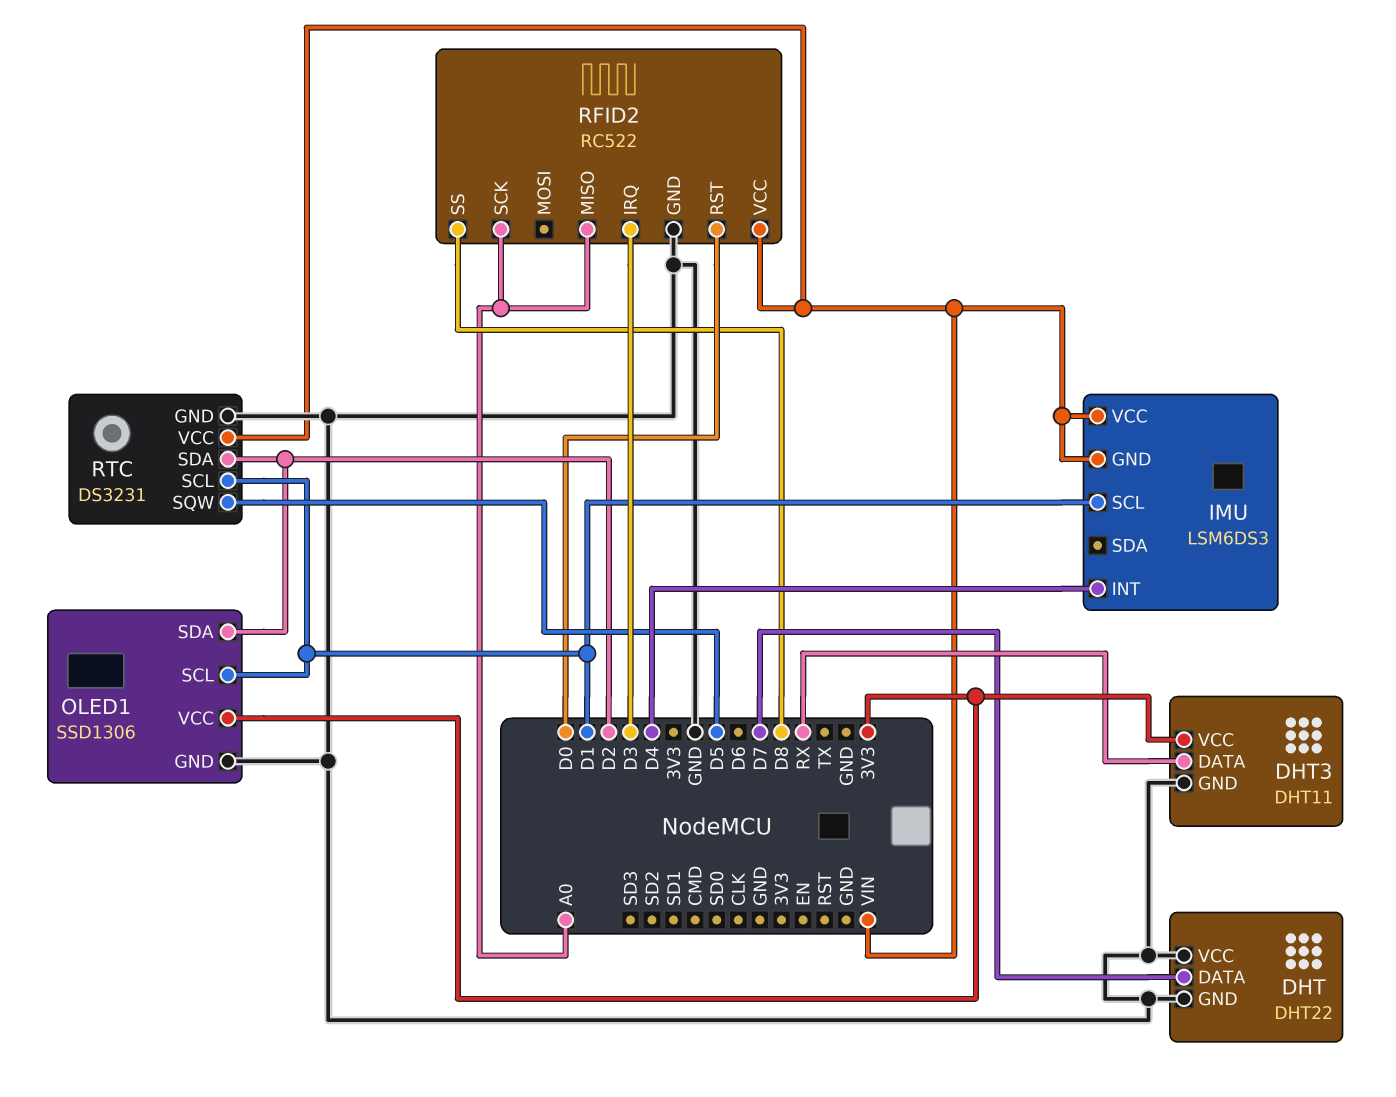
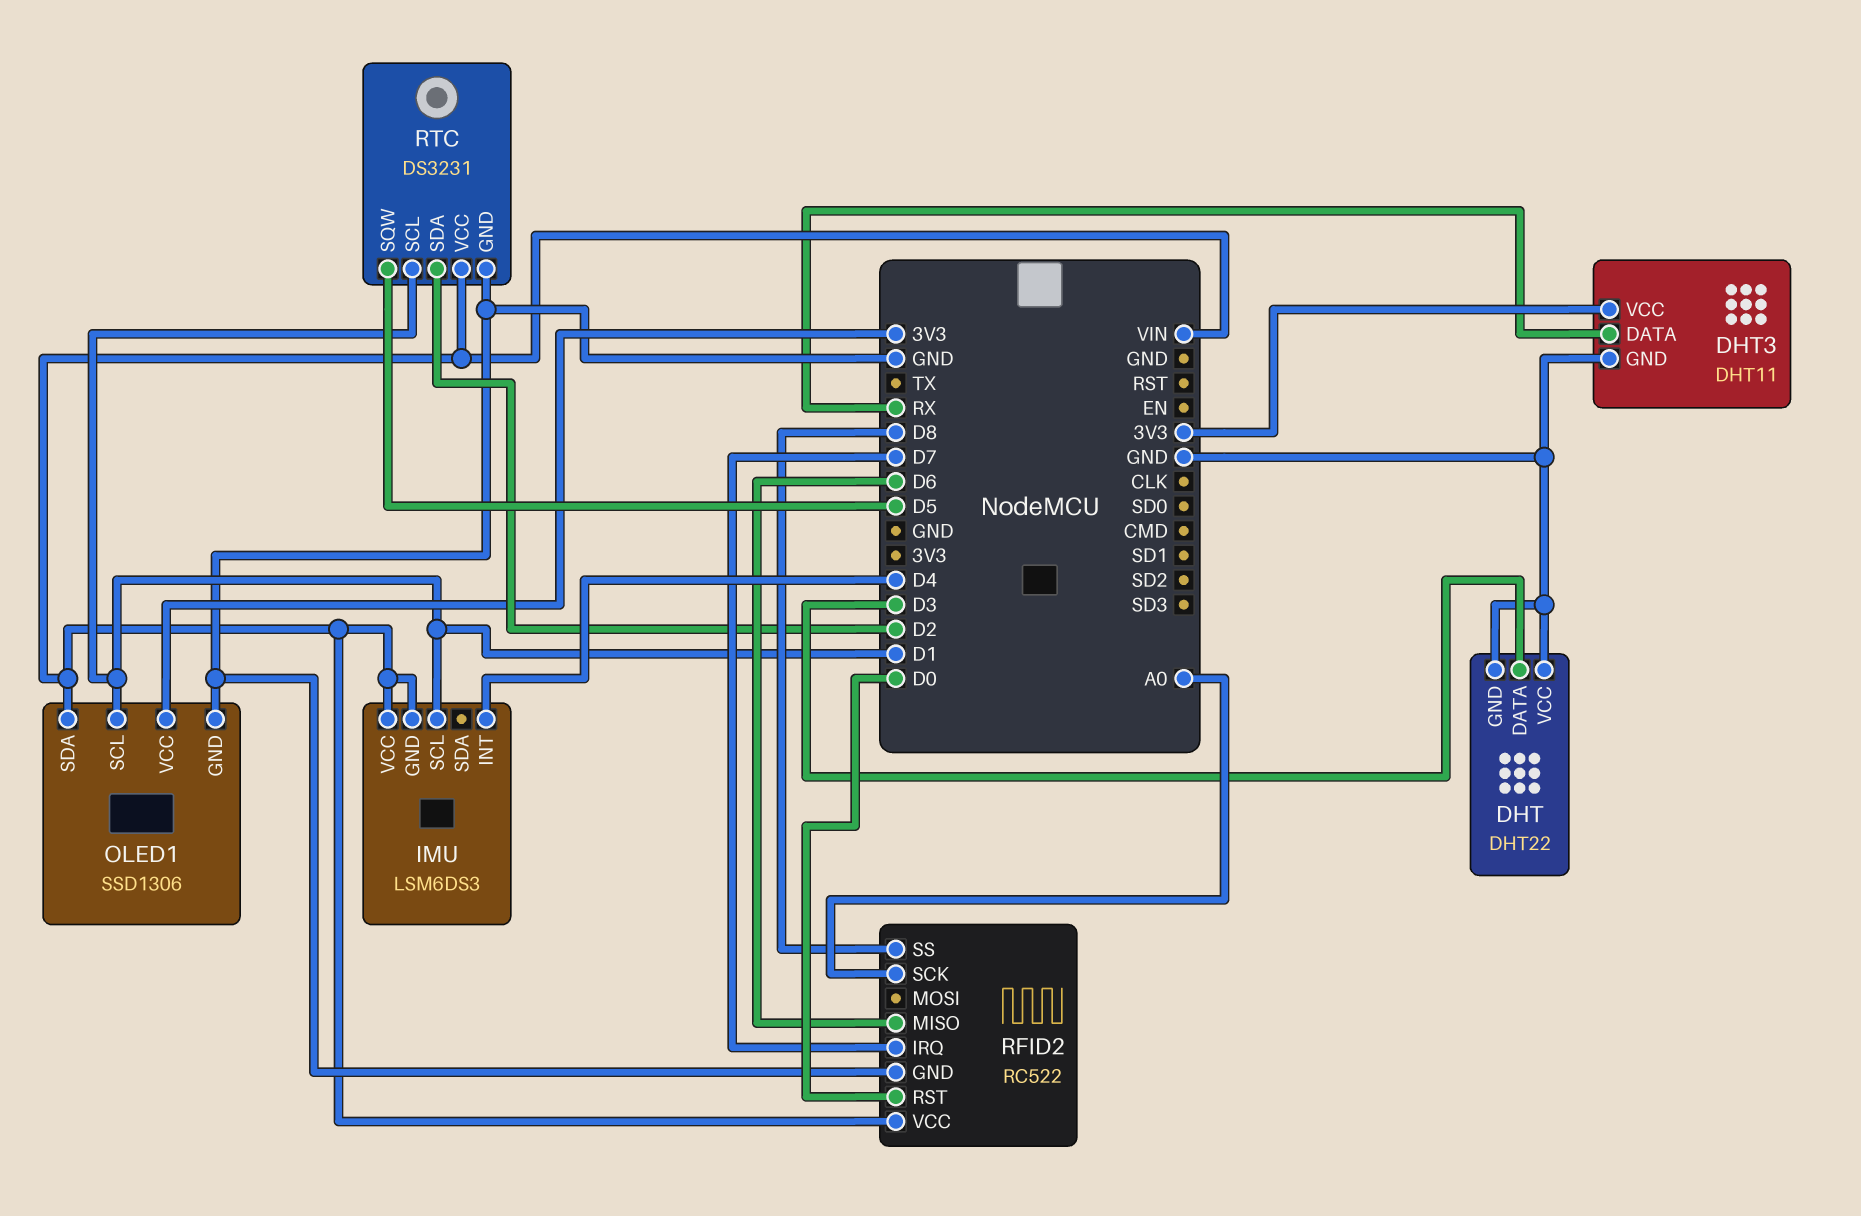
DHT pin DATA: D7 -> D3
OLED1 pin SDA: D2 -> VIN
RFID2 pin IRQ: D3 -> D7
RFID2 pin MISO: A0 -> D6

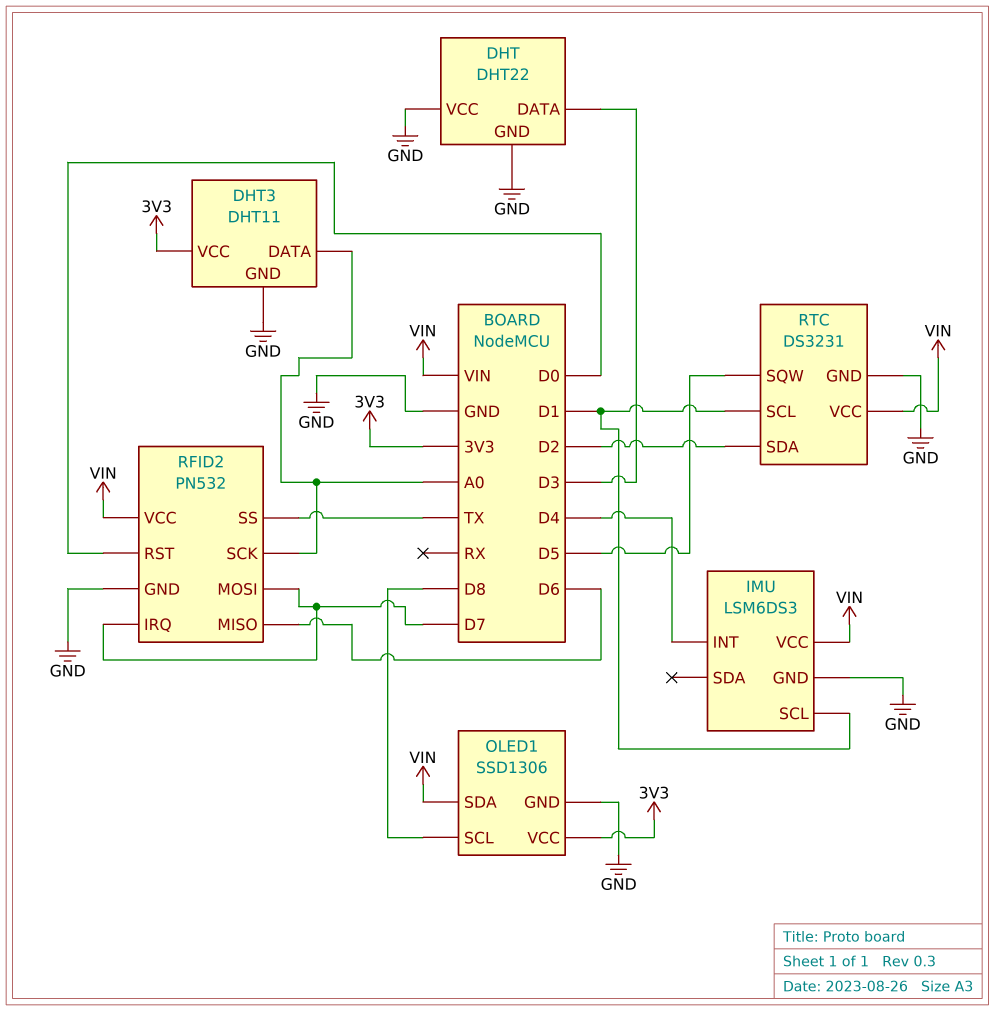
DHT3 pin DATA: RX -> A0
IMU pin GND: VIN -> GND
OLED1 pin SCL: D1 -> D8
RFID2: RC522 -> PN532
RFID2 pin MOSI: none -> D7
RFID2 pin SS: D8 -> TX

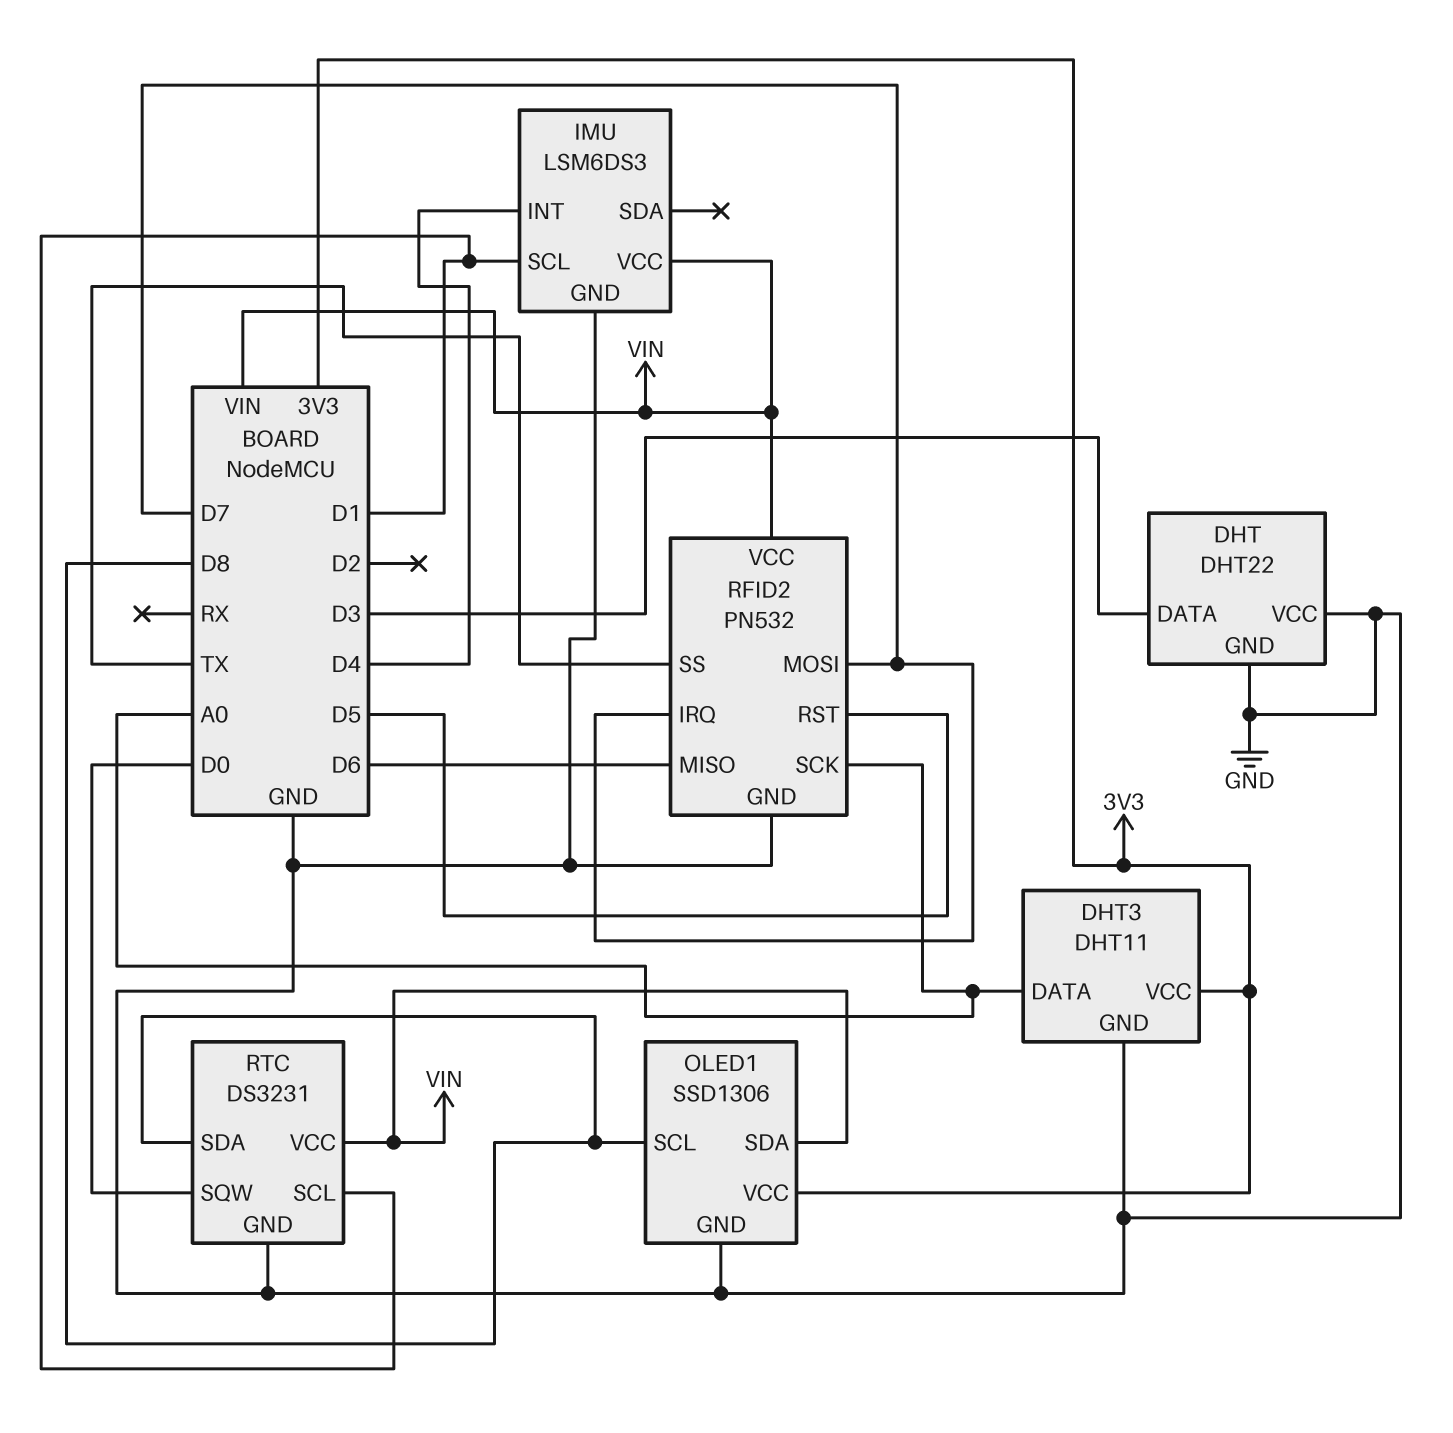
RFID2 pin RST: D0 -> D5
RTC pin SDA: D2 -> D8
RTC pin SQW: D5 -> D0

